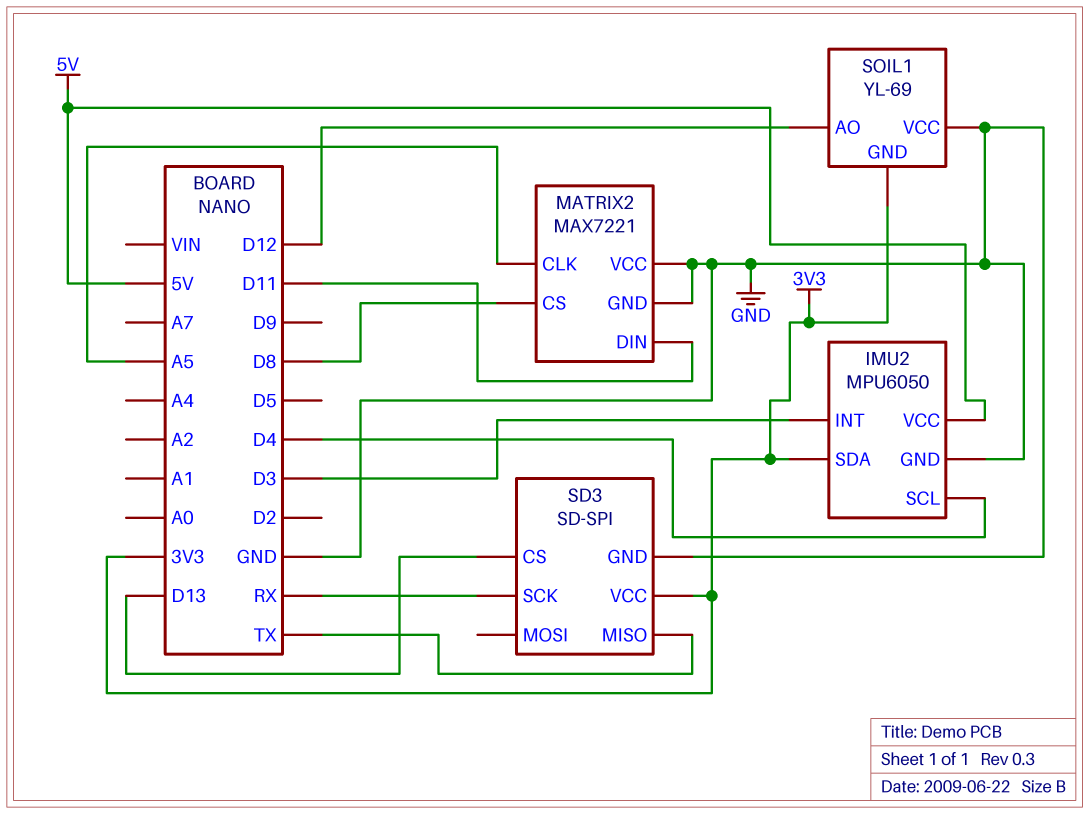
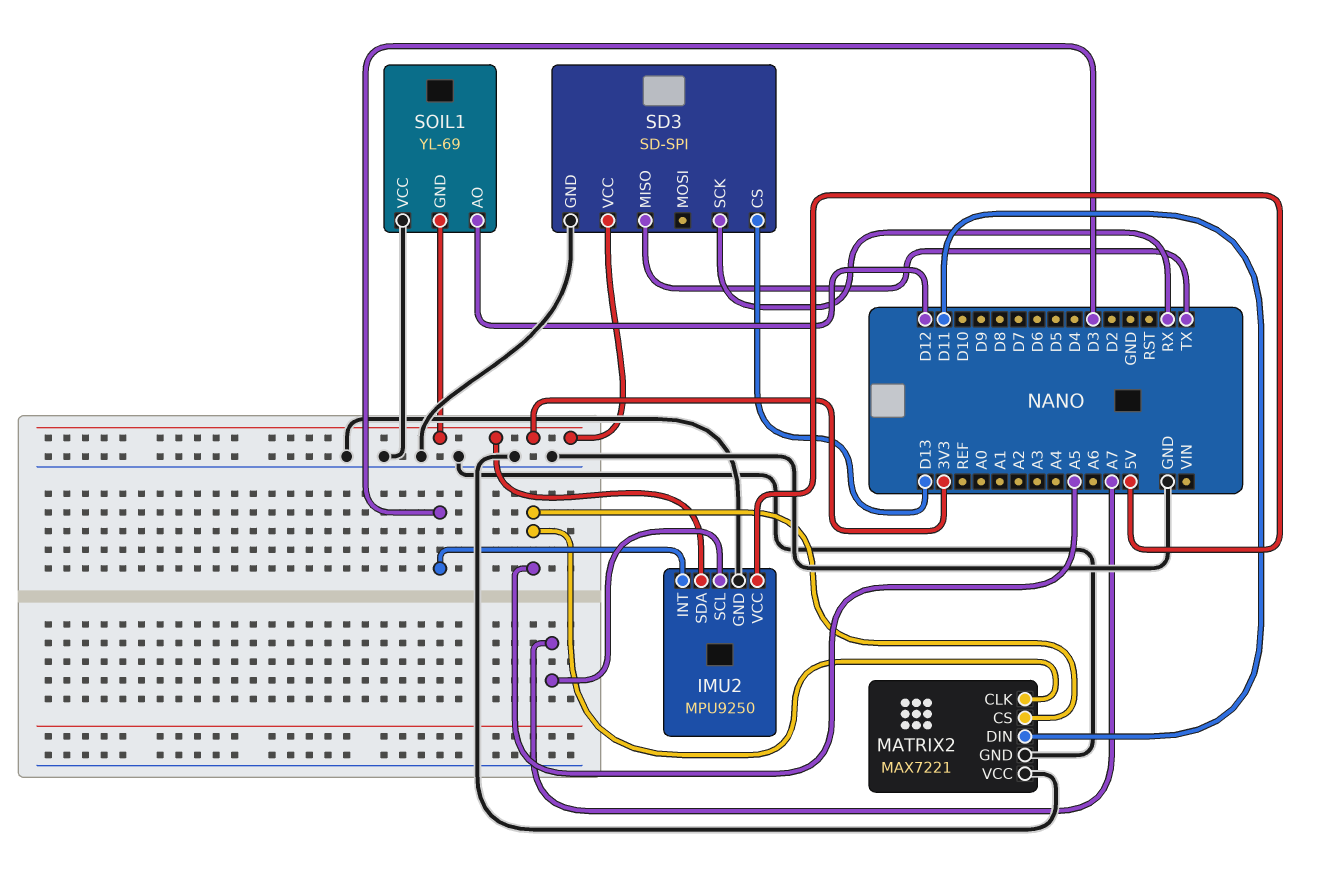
IMU2: MPU6050 -> MPU9250
IMU2 pin SCL: D4 -> A7
MATRIX2 pin CS: D8 -> A5

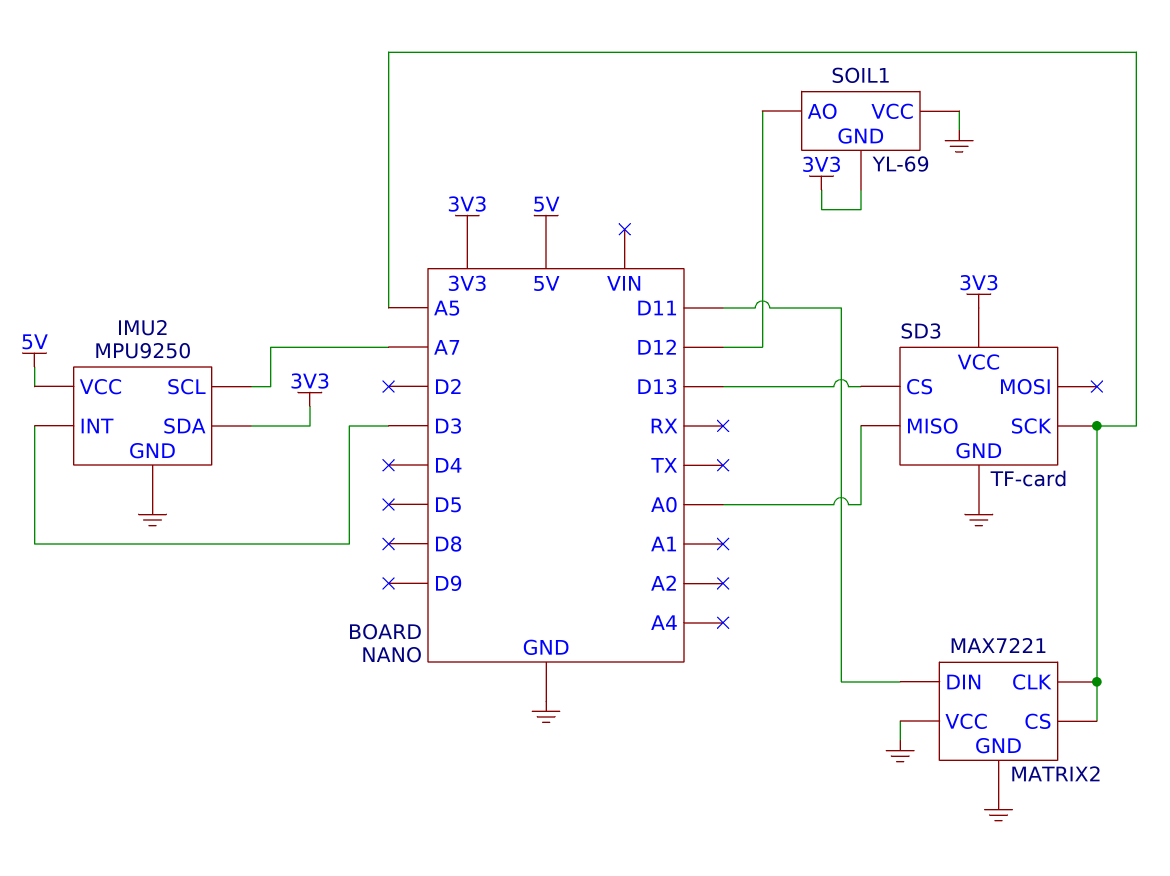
SD3: SD-SPI -> TF-card
SD3 pin MISO: TX -> A0
SD3 pin SCK: RX -> A5

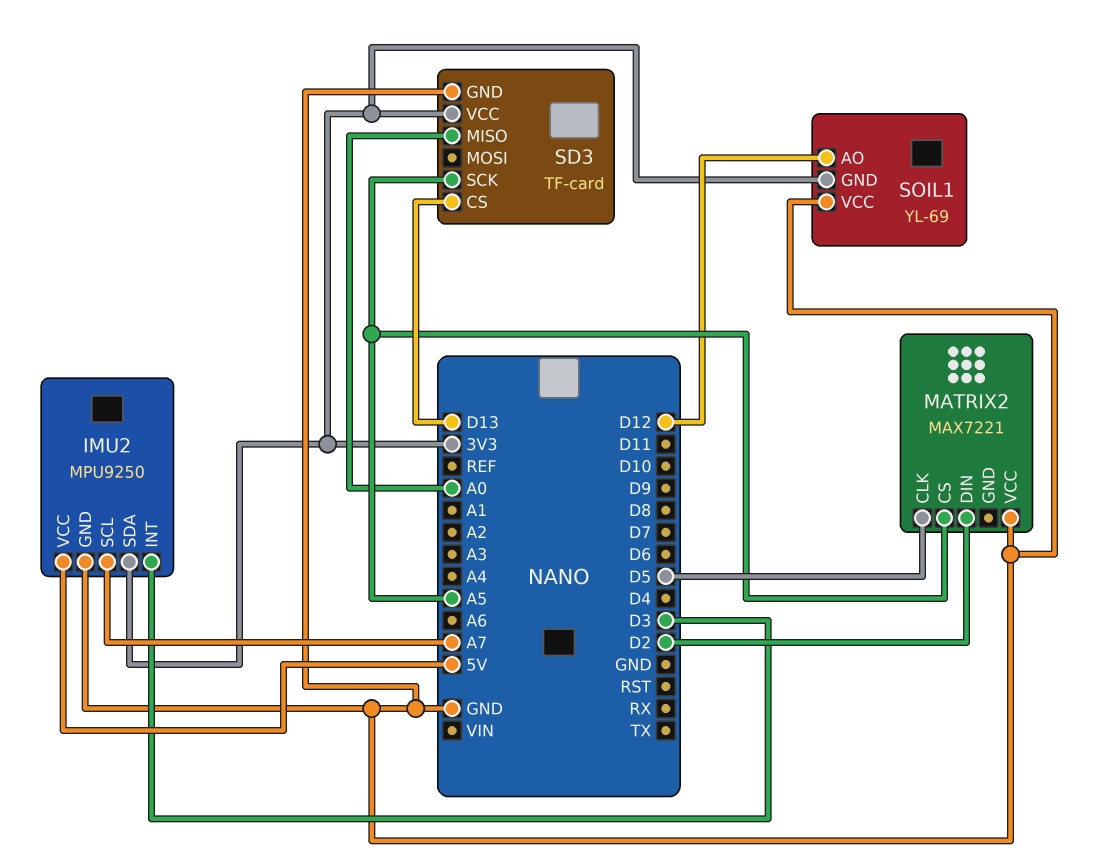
MATRIX2 pin CLK: A5 -> D5
MATRIX2 pin DIN: D11 -> D2
MATRIX2 pin GND: GND -> none

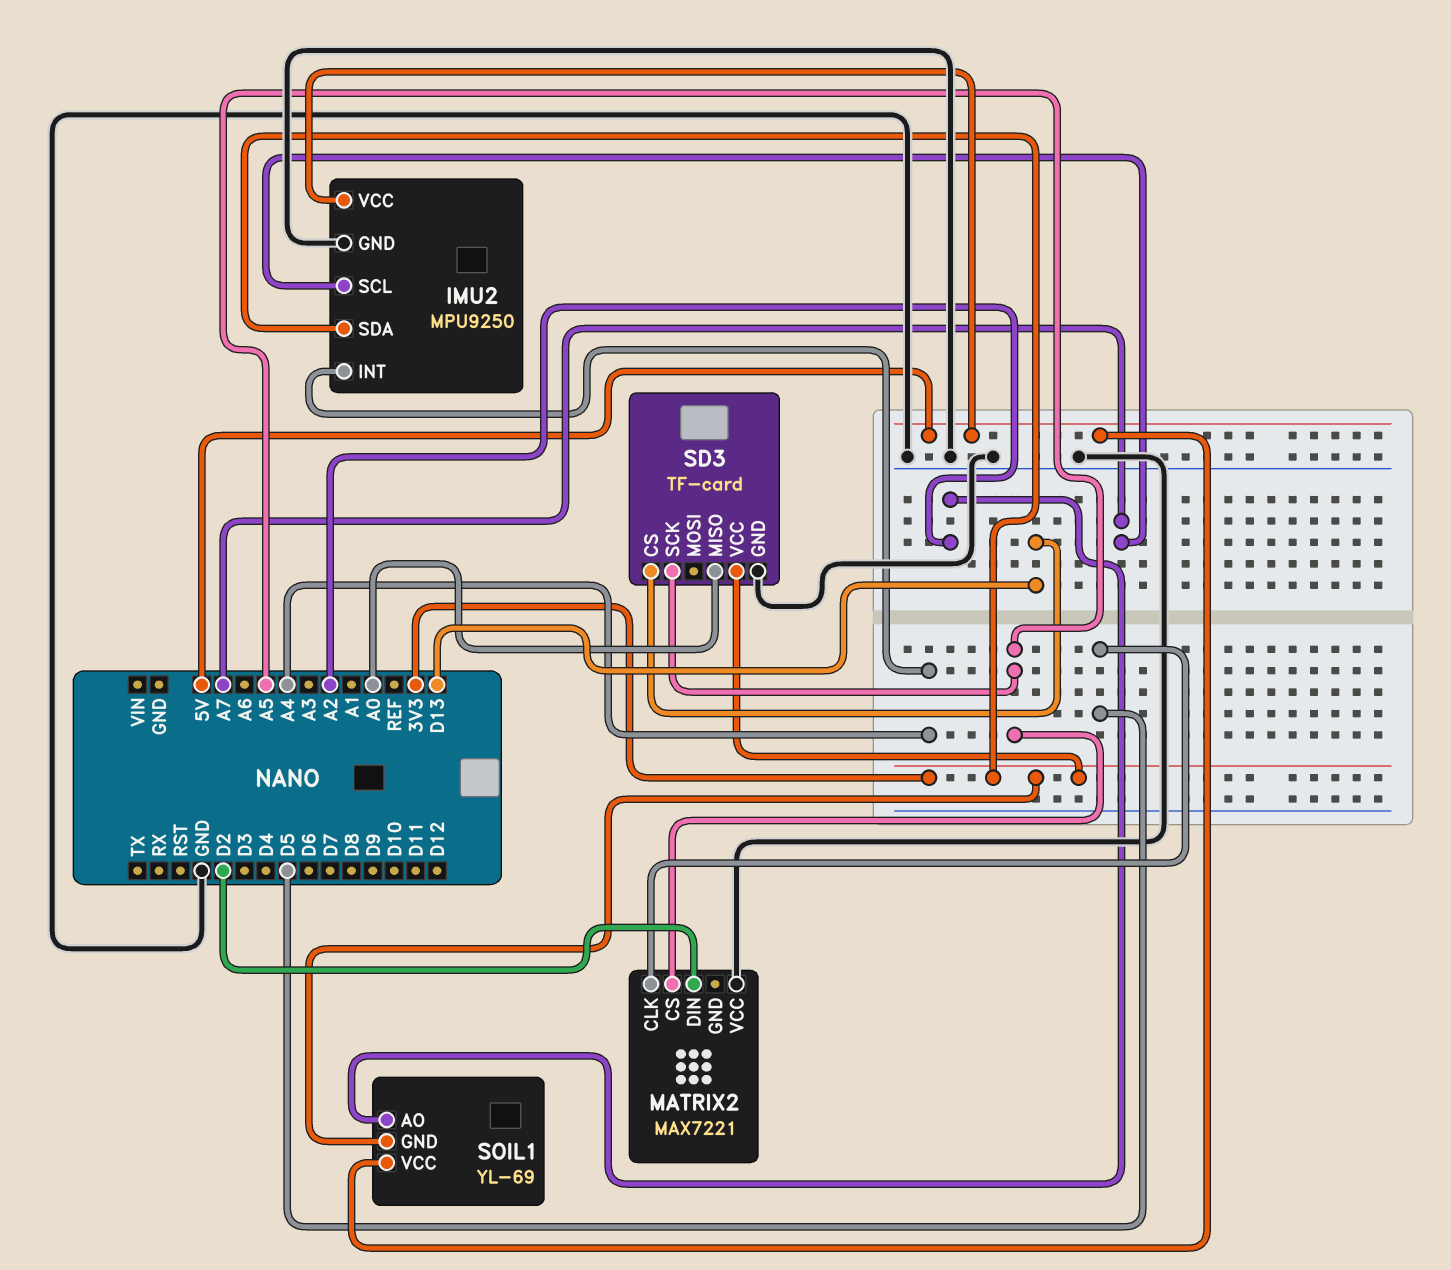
IMU2 pin INT: D3 -> A4
SOIL1 pin AO: D12 -> A2
SOIL1 pin VCC: GND -> 5V

